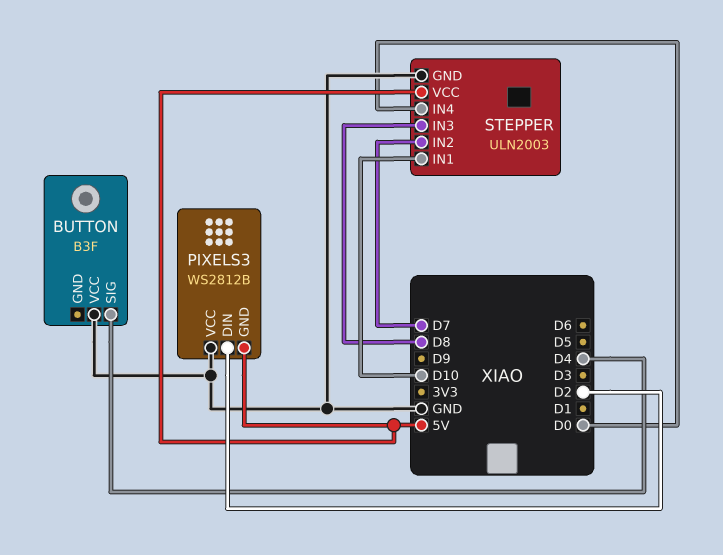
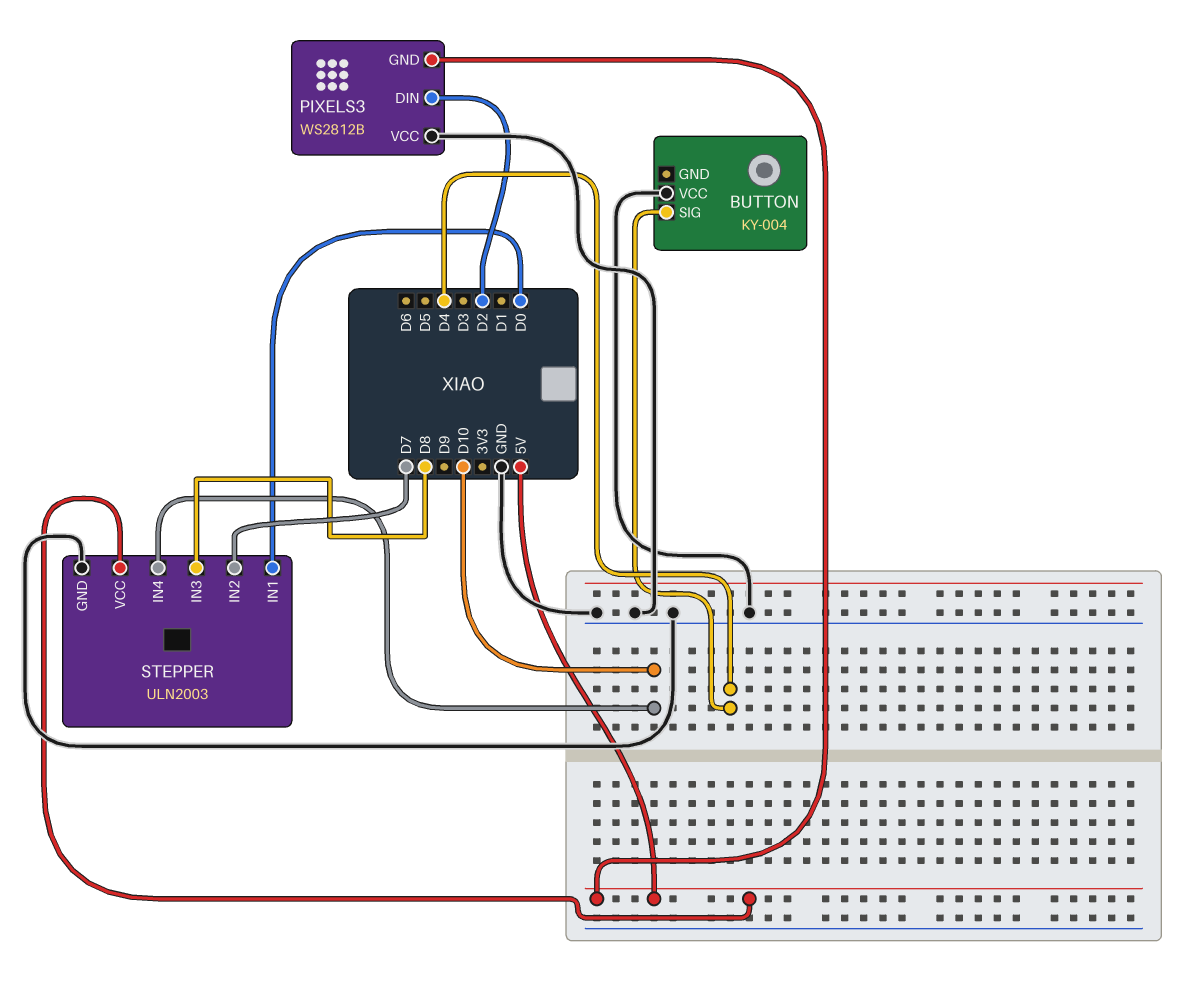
BUTTON: B3F -> KY-004
STEPPER pin IN1: D10 -> D0
STEPPER pin IN4: D0 -> D10

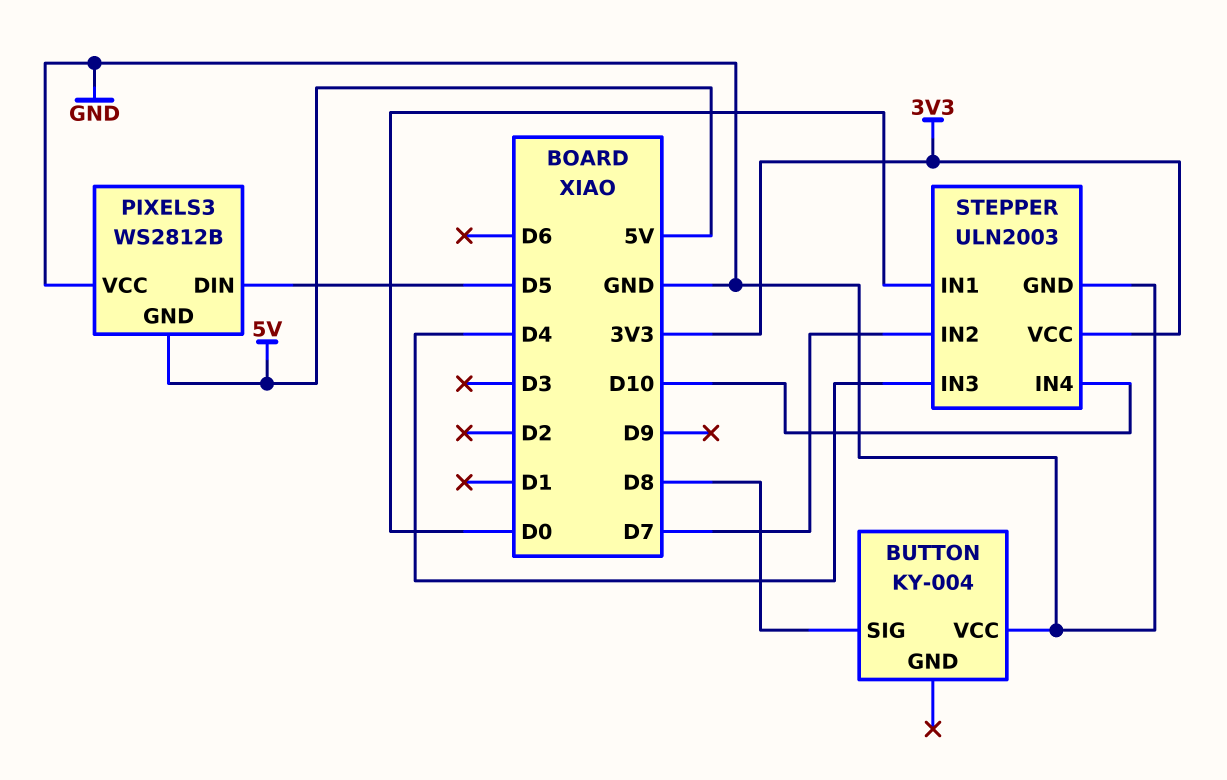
BUTTON pin SIG: D4 -> D8
PIXELS3 pin DIN: D2 -> D5
STEPPER pin IN3: D8 -> D4
STEPPER pin VCC: 5V -> 3V3

